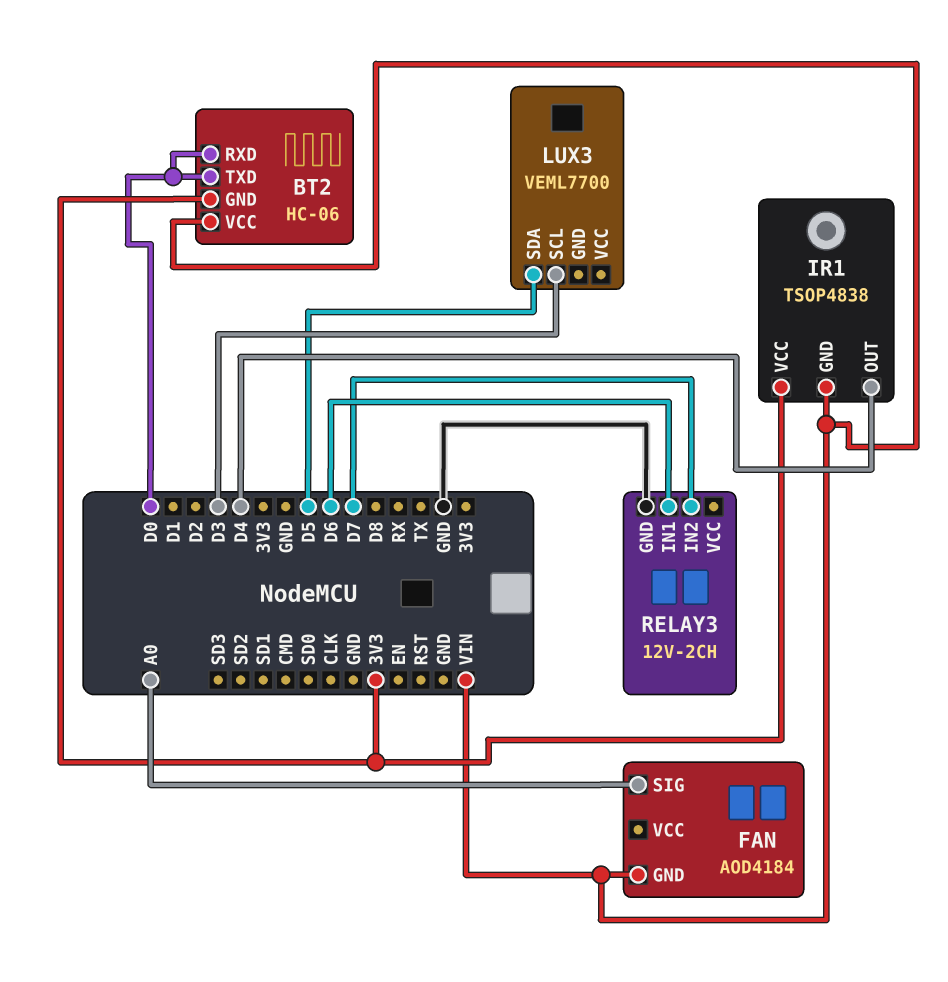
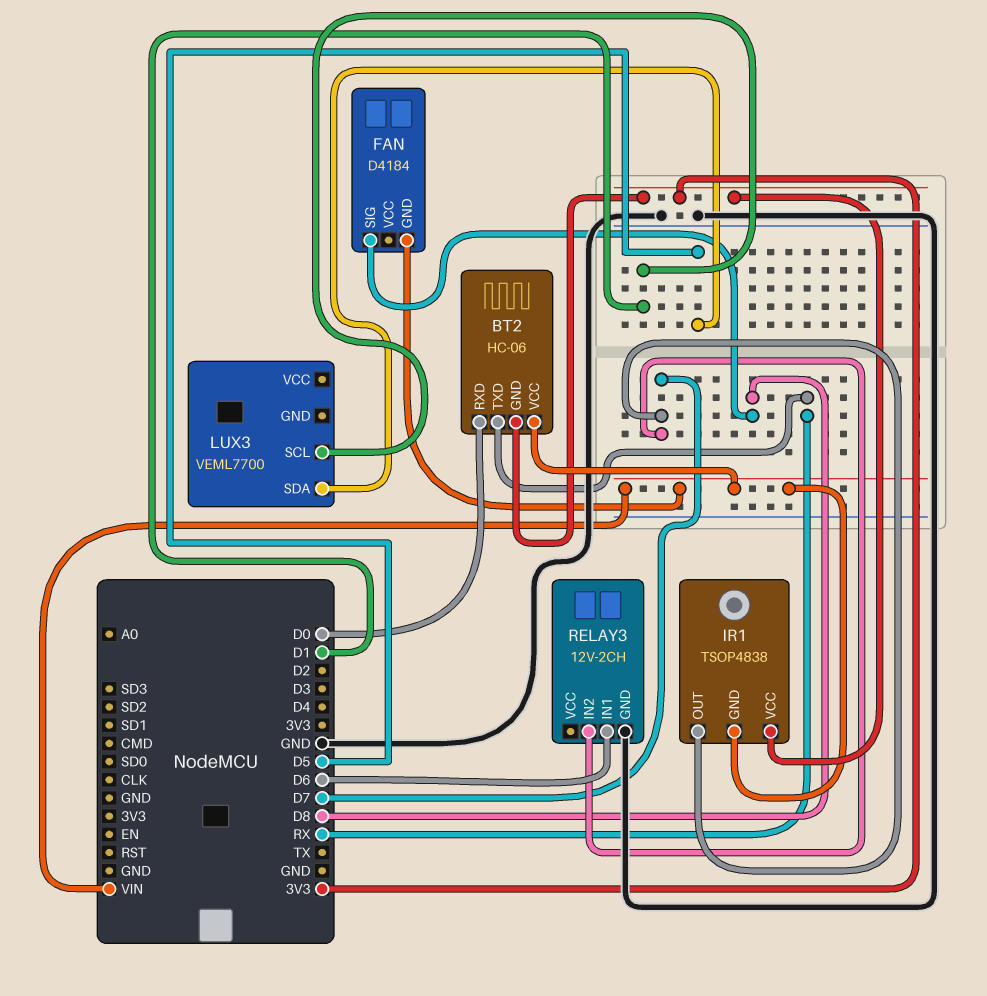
BT2 pin TXD: D0 -> RX
FAN: AOD4184 -> D4184
FAN pin SIG: A0 -> D8
IR1 pin OUT: D4 -> D7
LUX3 pin SCL: D3 -> D1

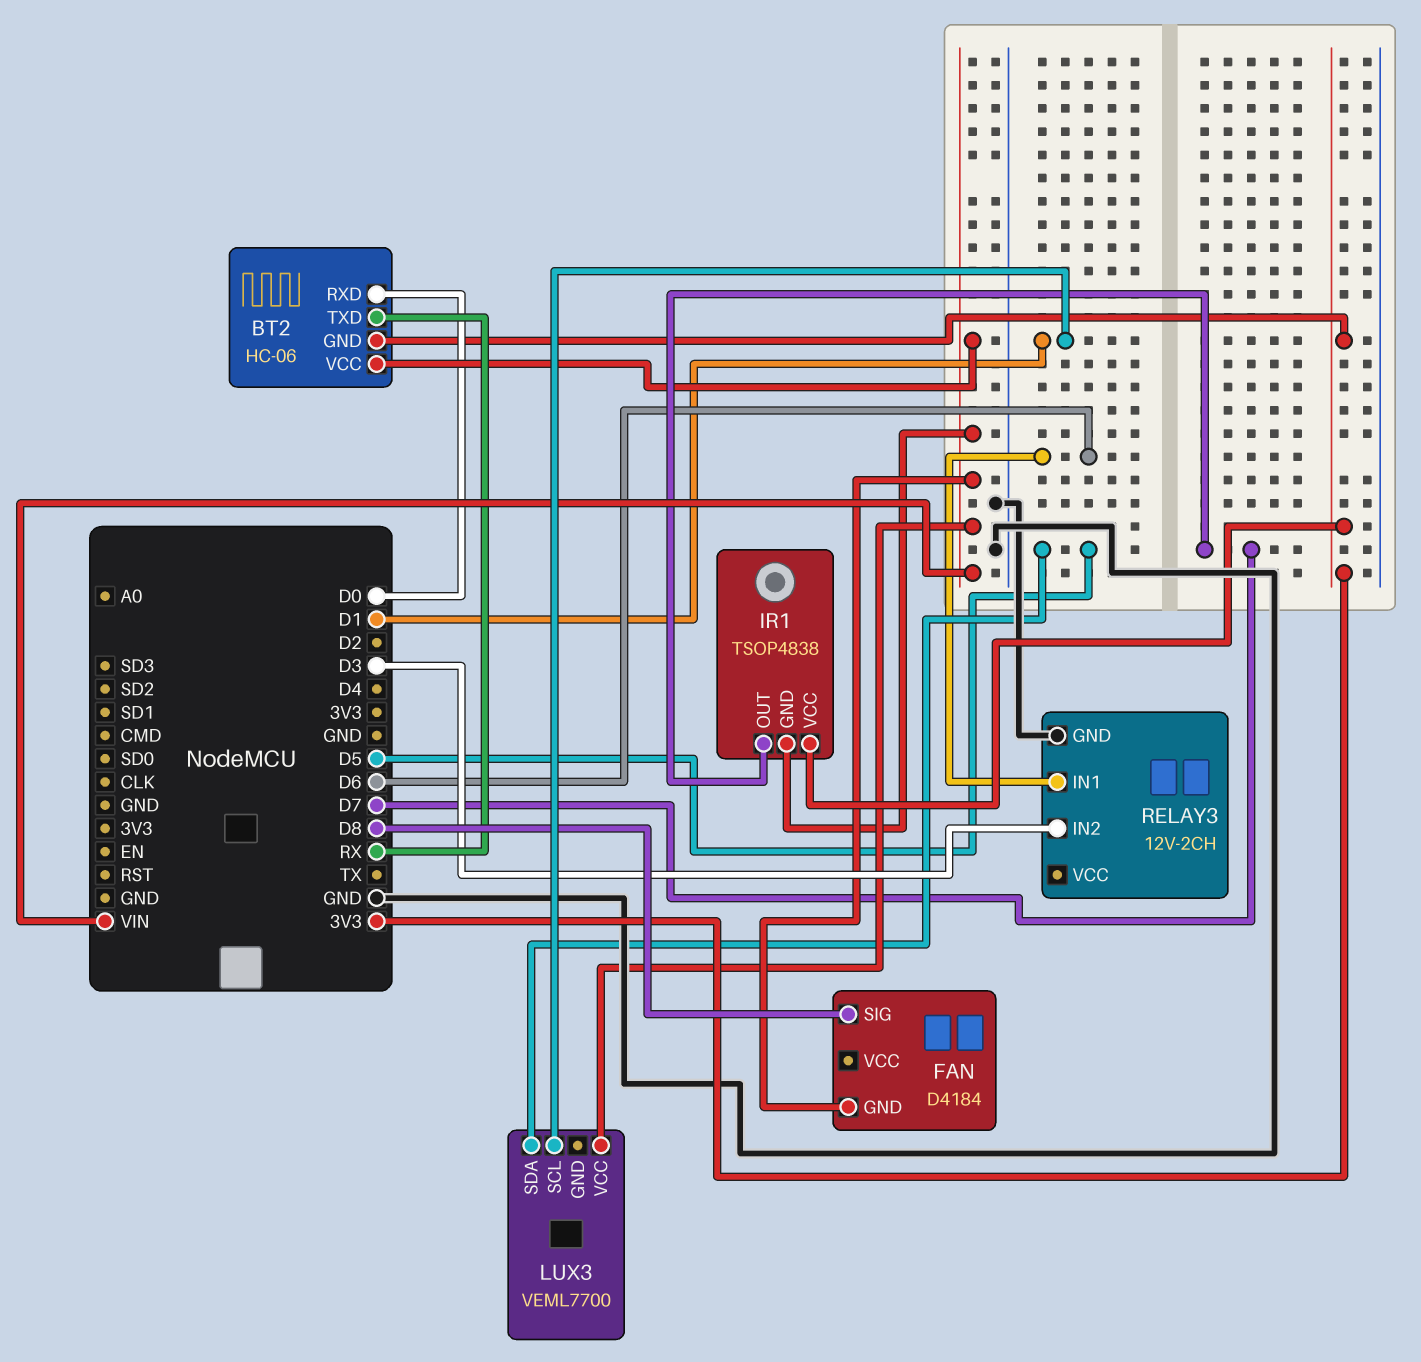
LUX3 pin VCC: none -> VIN
RELAY3 pin IN2: D7 -> D3

